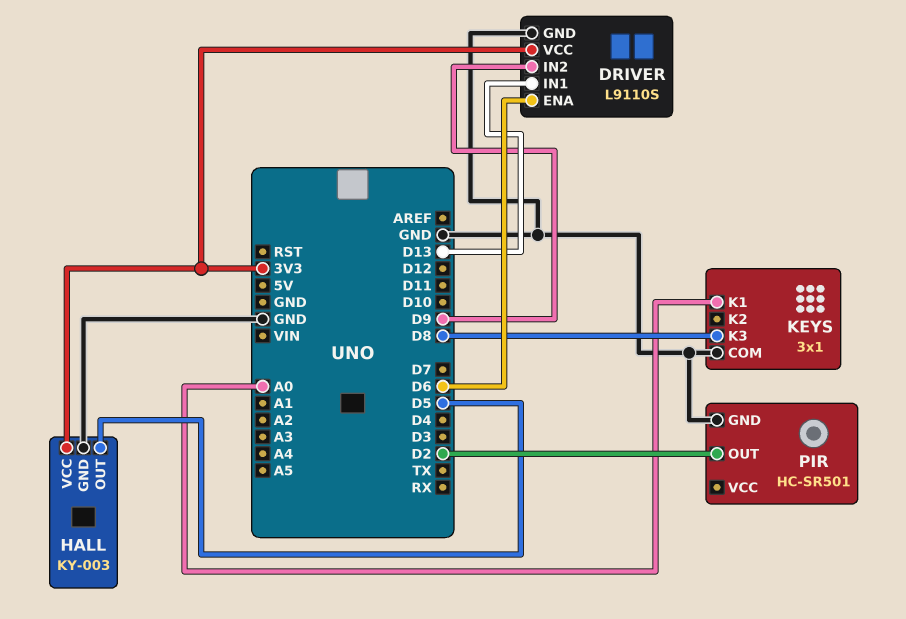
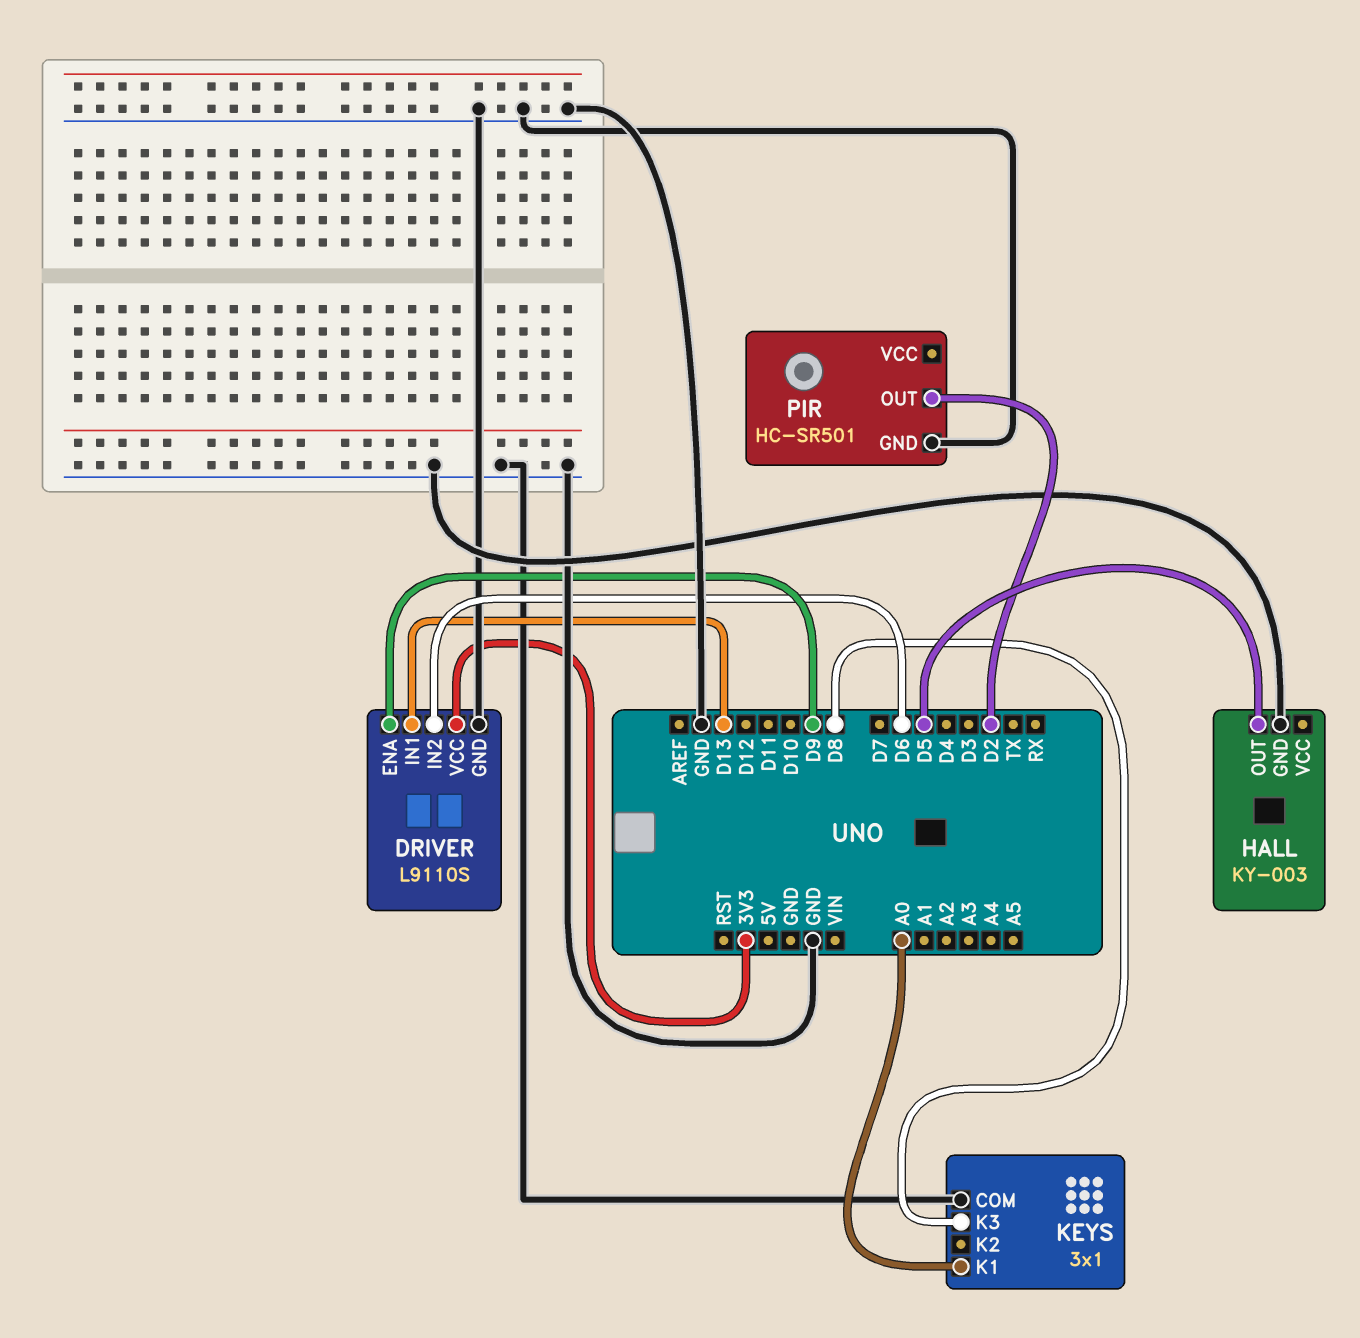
DRIVER pin ENA: D6 -> D9
DRIVER pin IN2: D9 -> D6
HALL pin VCC: 3V3 -> none

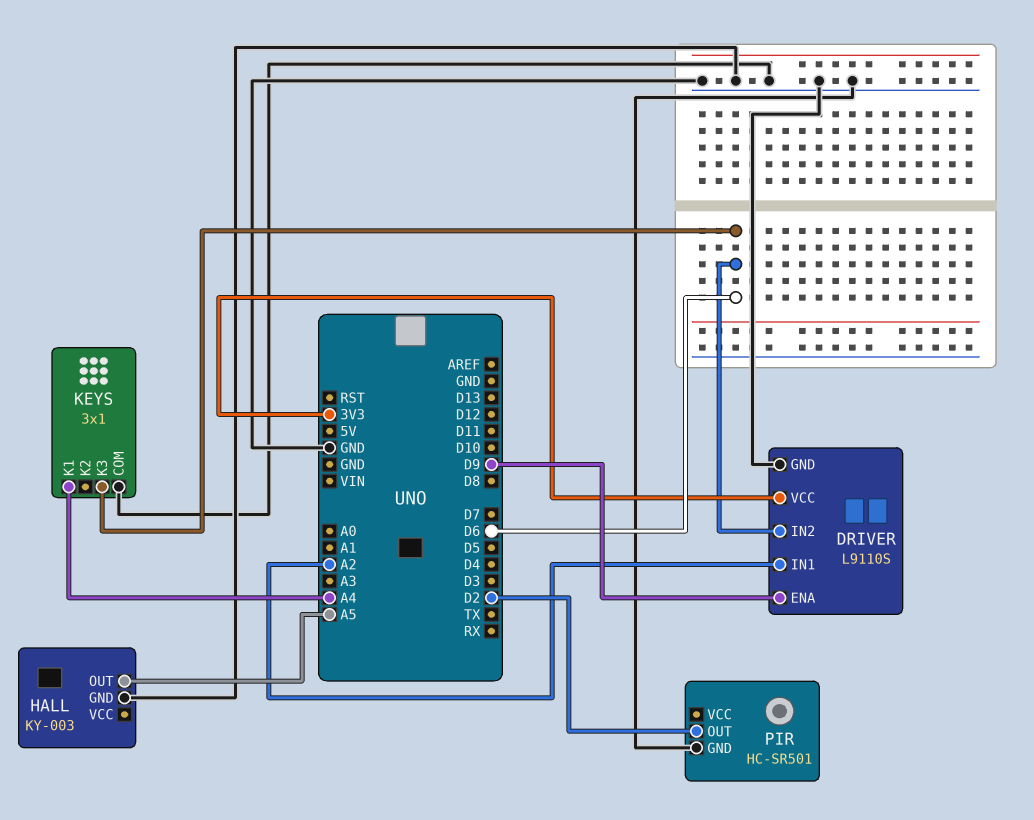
DRIVER pin IN1: D13 -> A2
HALL pin OUT: D5 -> A5
KEYS pin K1: A0 -> A4
KEYS pin K3: D8 -> D6

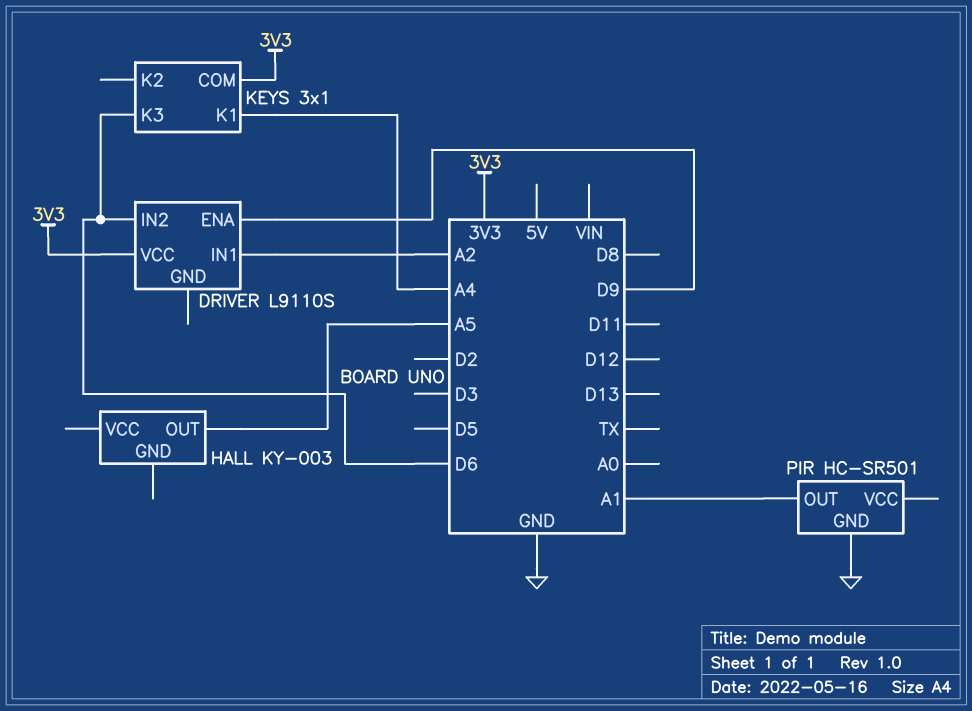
DRIVER pin GND: GND -> none
HALL pin GND: GND -> none
KEYS pin COM: GND -> 3V3
PIR pin OUT: D2 -> A1

